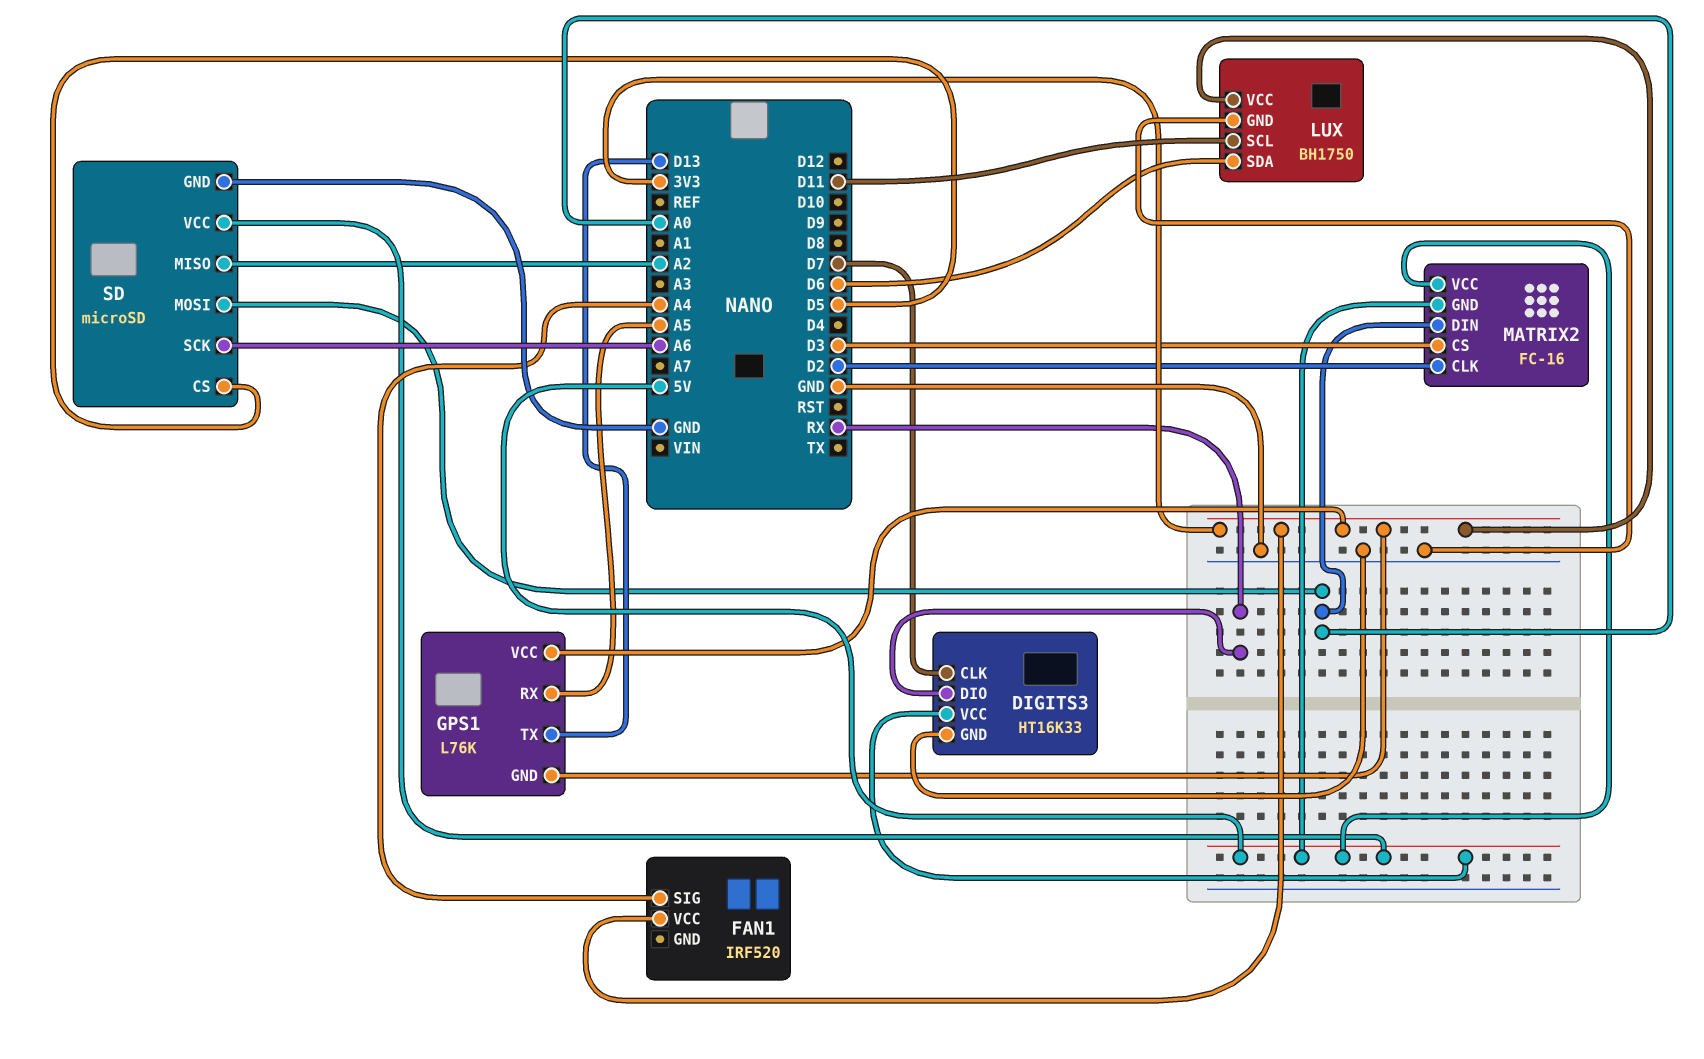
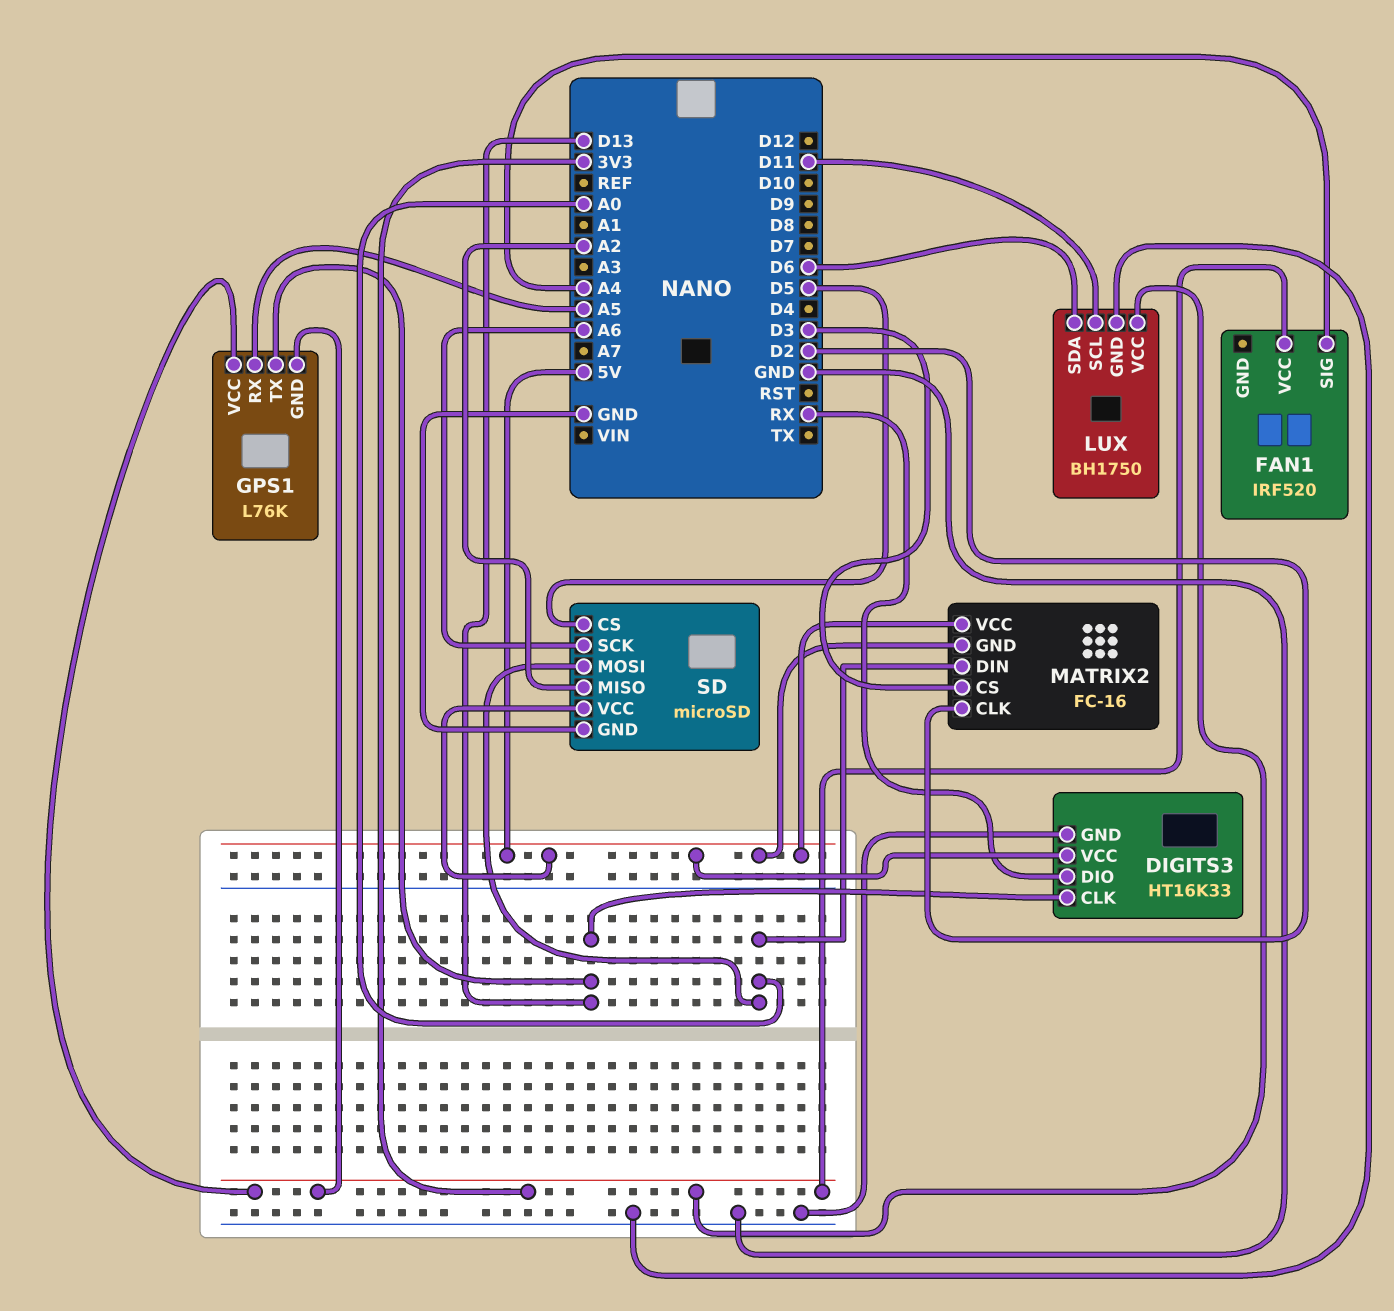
DIGITS3 pin CLK: D7 -> D13

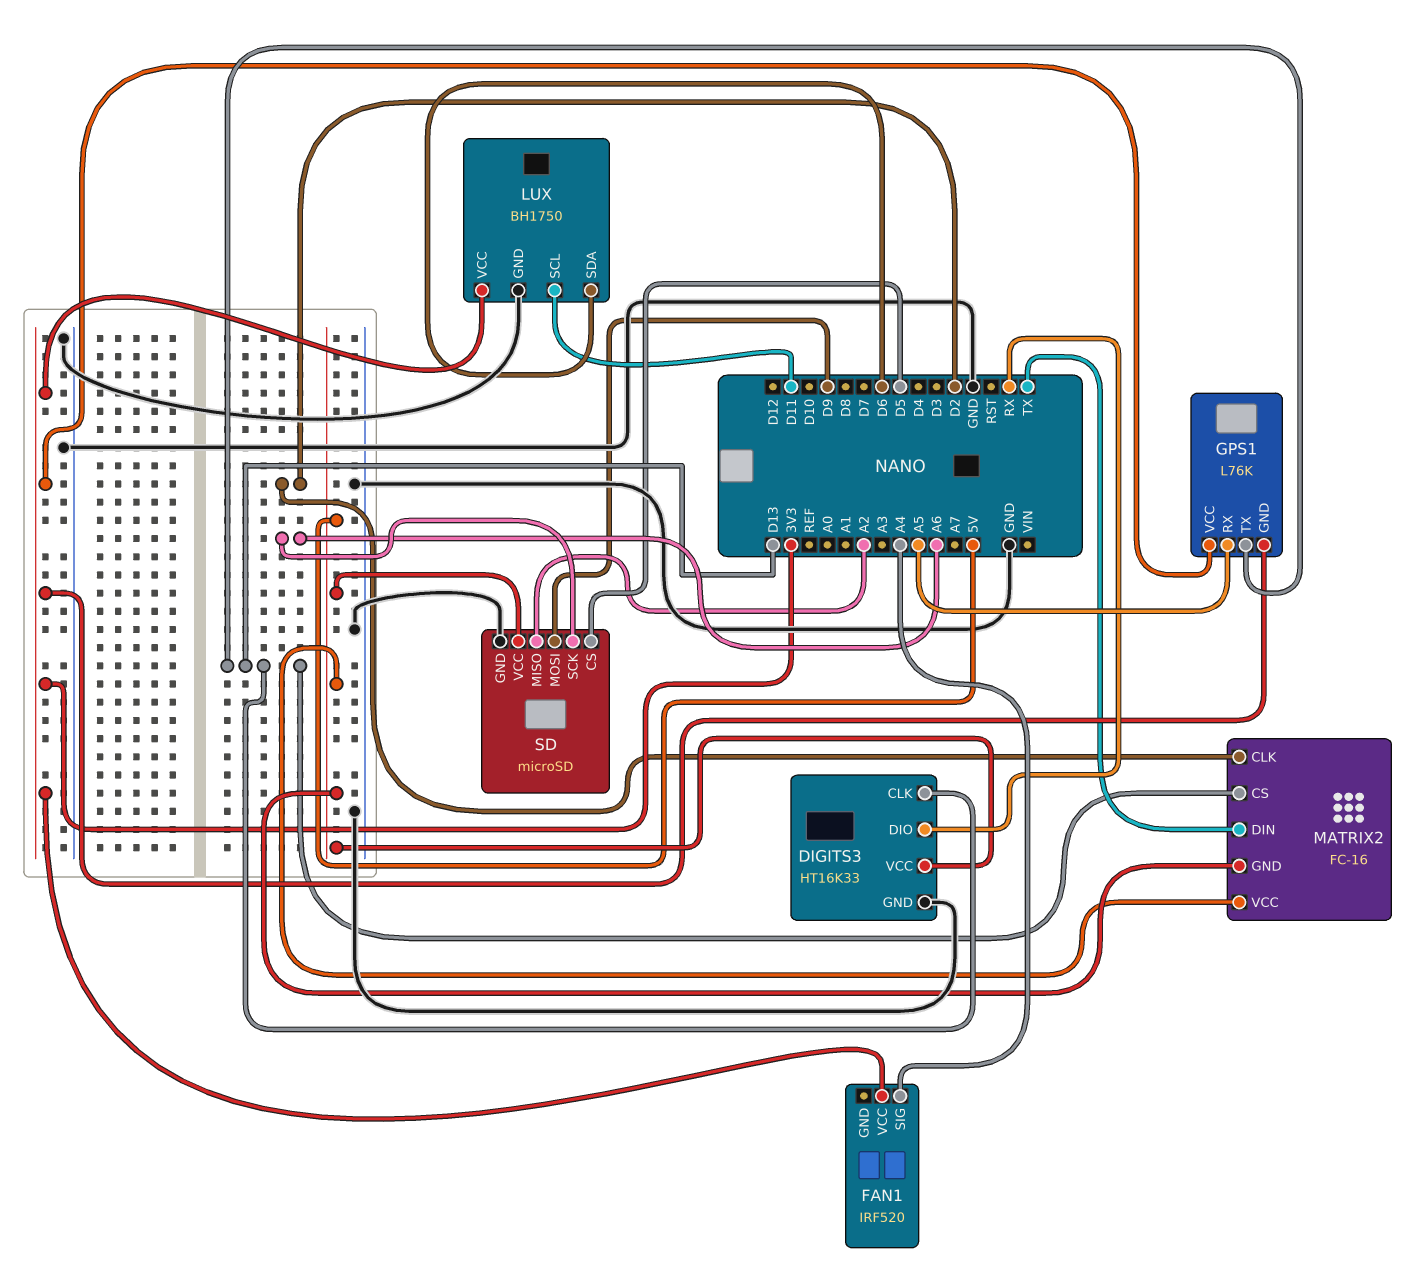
MATRIX2 pin CS: D3 -> D13
MATRIX2 pin DIN: A0 -> TX
SD pin MOSI: A0 -> D9

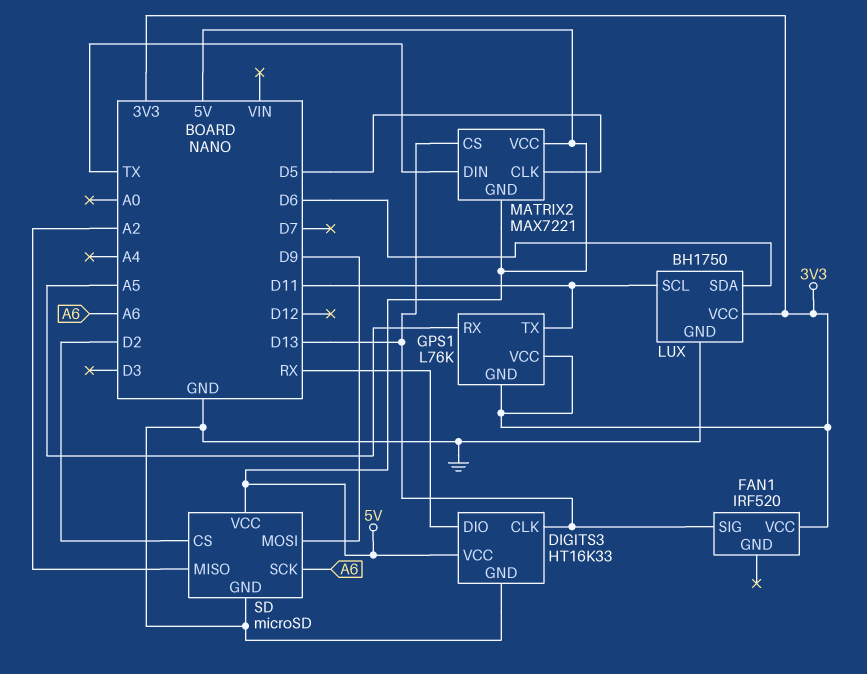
FAN1 pin SIG: A4 -> D13
GPS1 pin TX: D13 -> D11
MATRIX2: FC-16 -> MAX7221
MATRIX2 pin CLK: D2 -> D5
SD pin CS: D5 -> D2

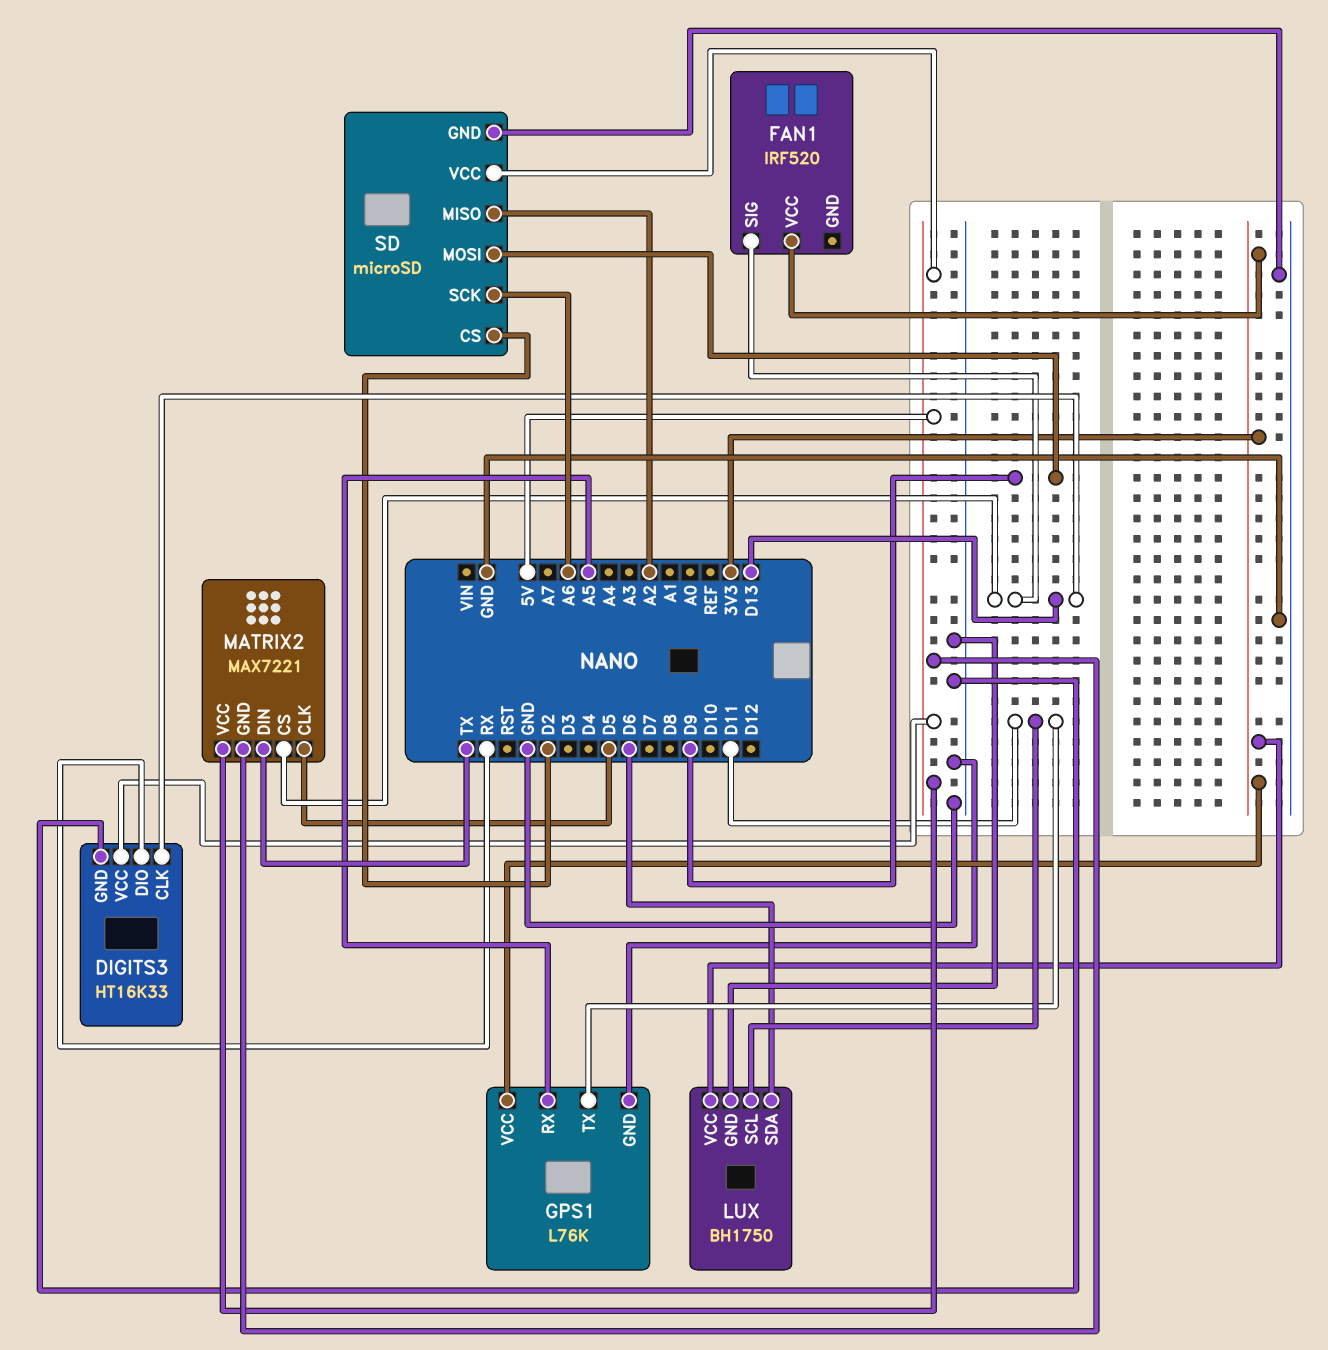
GPS1 pin GND: 3V3 -> GND

